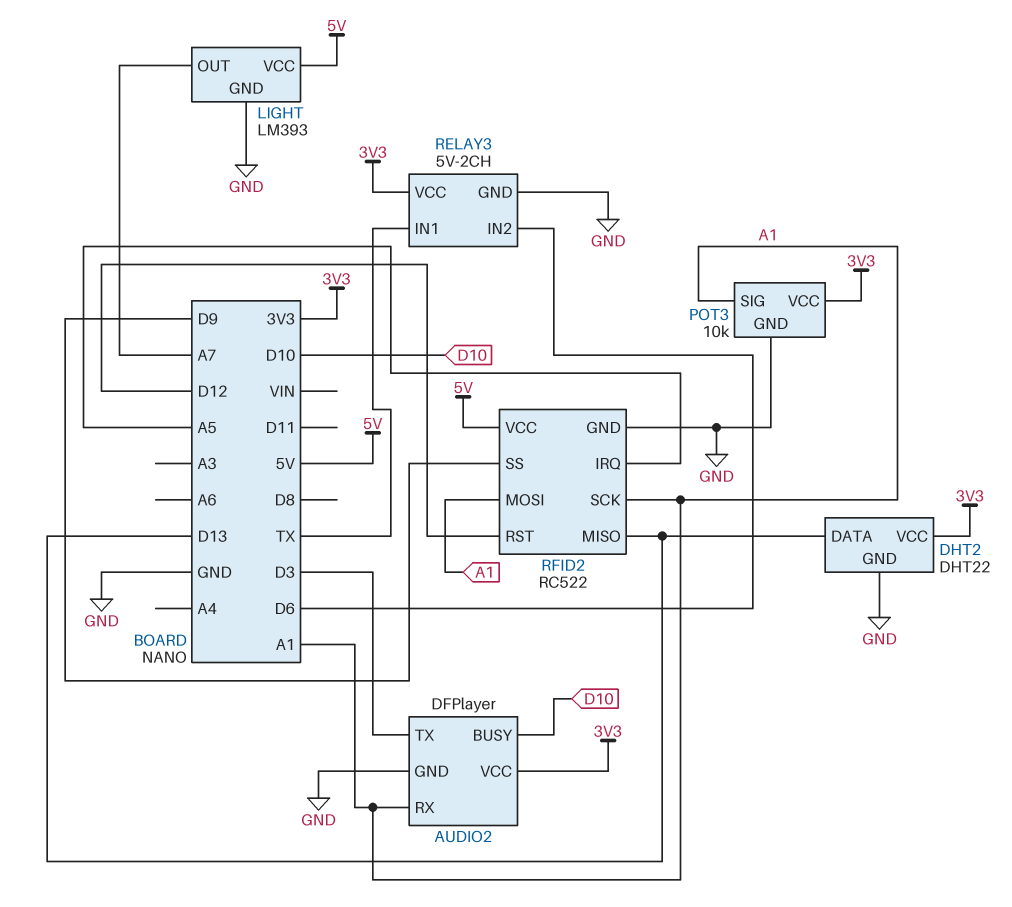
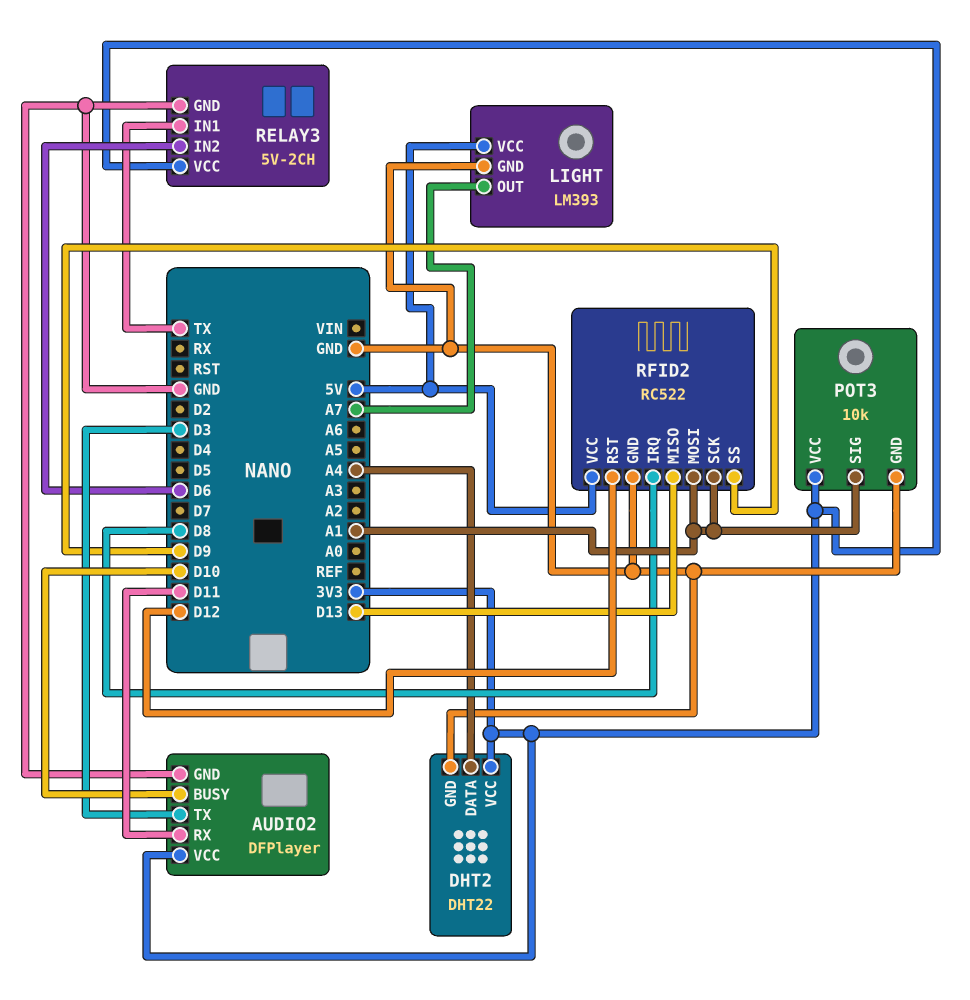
AUDIO2 pin RX: A1 -> D11
DHT2 pin DATA: D13 -> A4
RFID2 pin IRQ: A5 -> D8

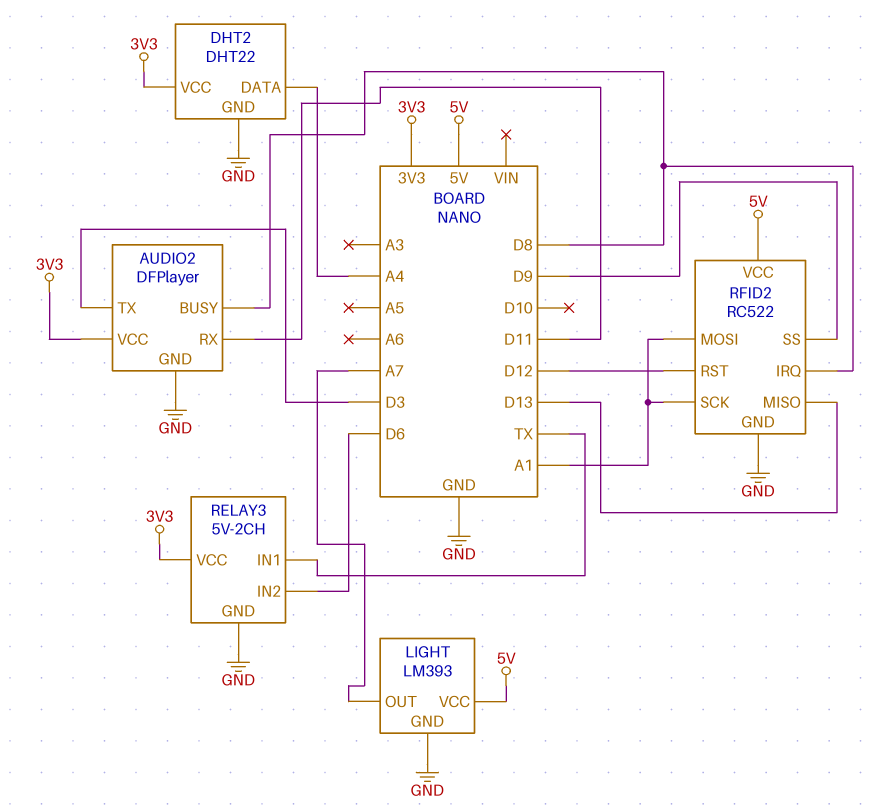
AUDIO2 pin BUSY: D10 -> D8
POT3: 10k -> none
POT3 pin GND: GND -> none
POT3 pin SIG: A1 -> none
POT3 pin VCC: 3V3 -> none

